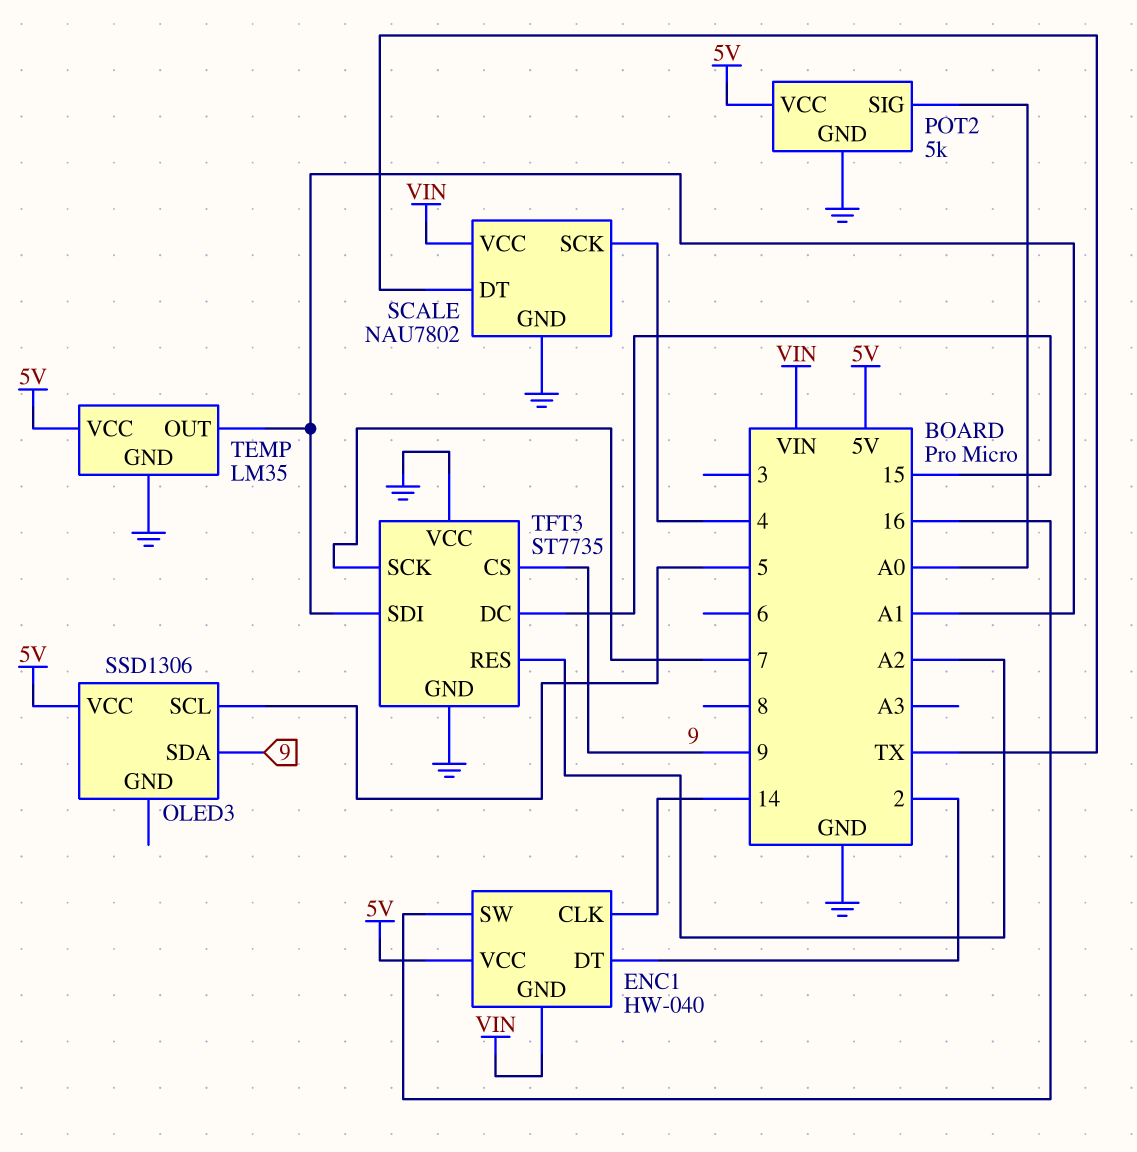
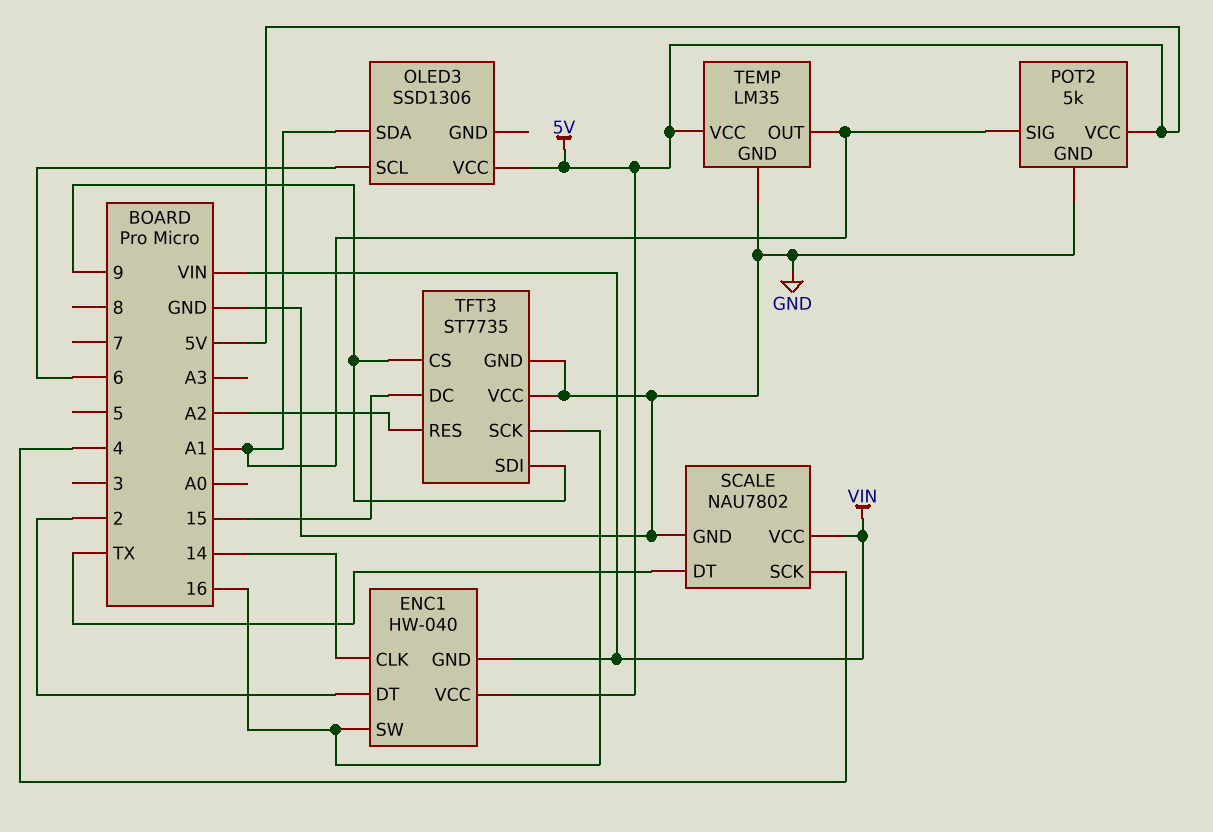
OLED3 pin SCL: 5 -> 6
OLED3 pin SDA: 9 -> A1
POT2 pin SIG: A0 -> A1
TFT3 pin SCK: 7 -> 16
TFT3 pin SDI: A1 -> 9

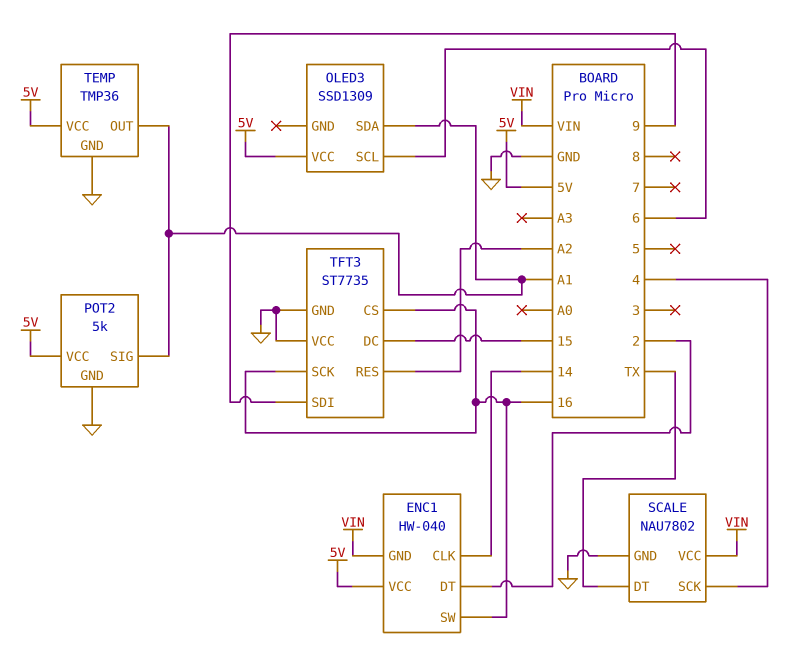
OLED3: SSD1306 -> SSD1309
TEMP: LM35 -> TMP36
TFT3 pin CS: 9 -> 16

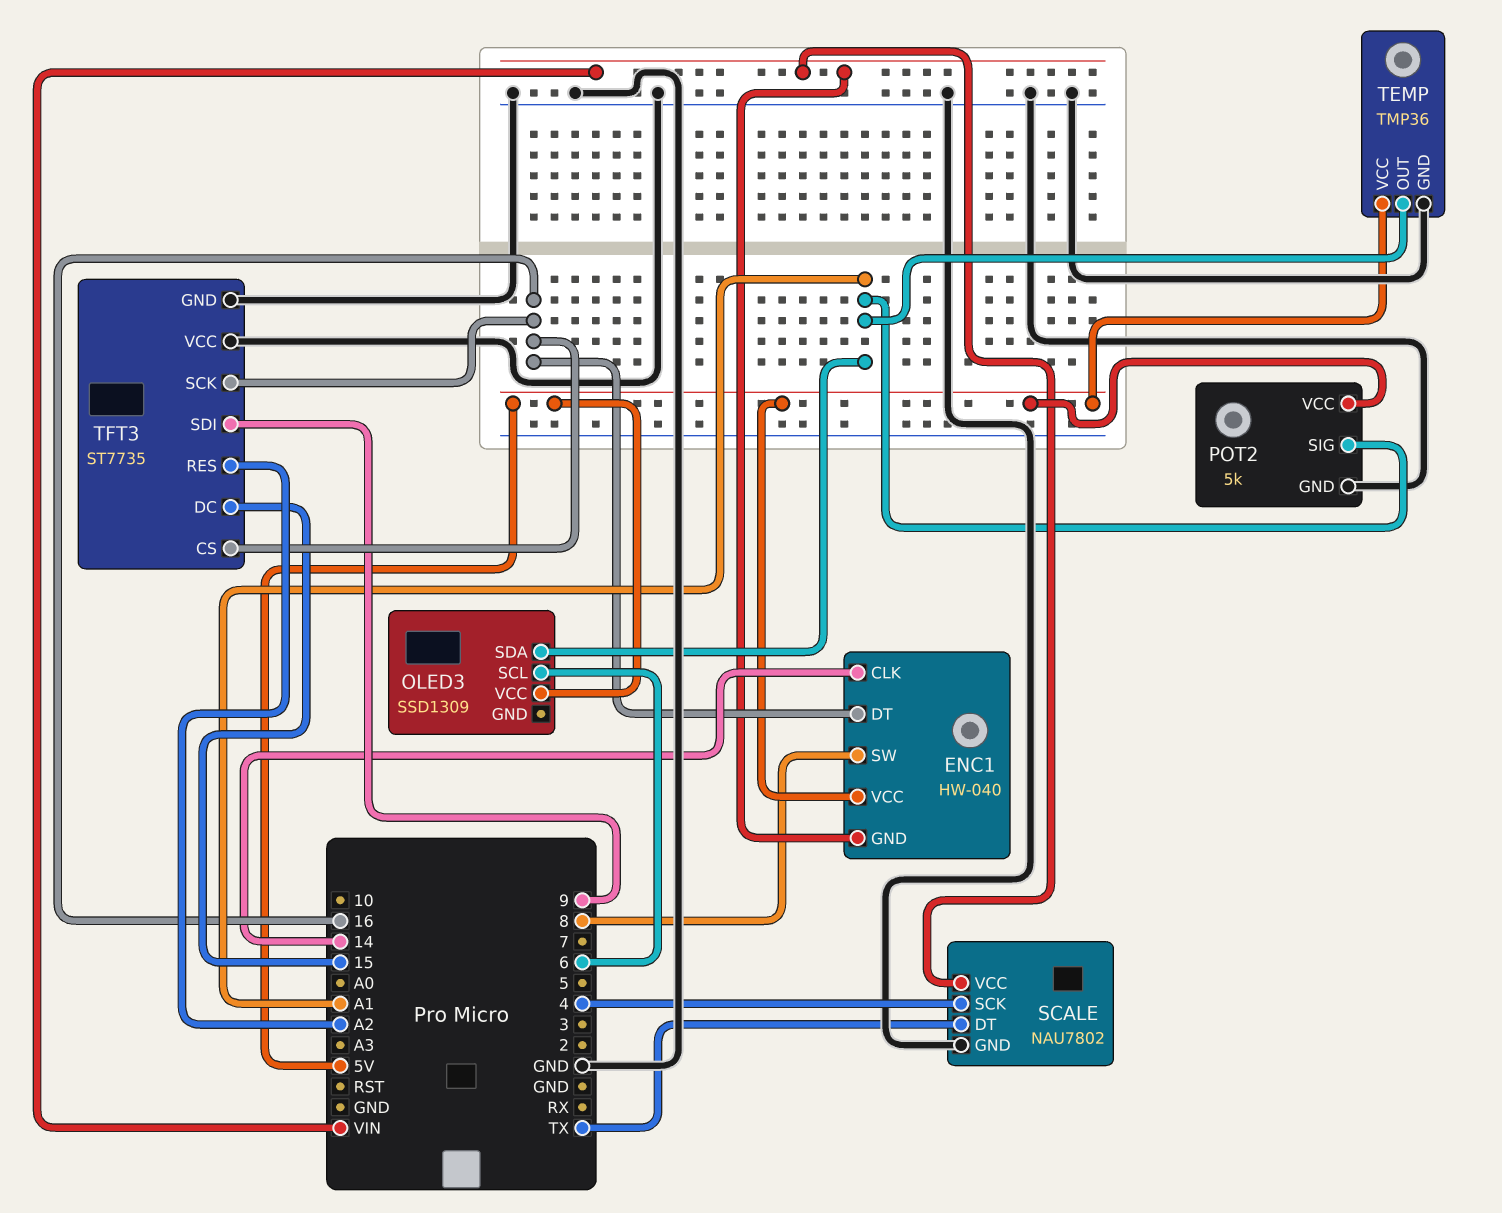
ENC1 pin DT: 2 -> 16
ENC1 pin SW: 16 -> 8

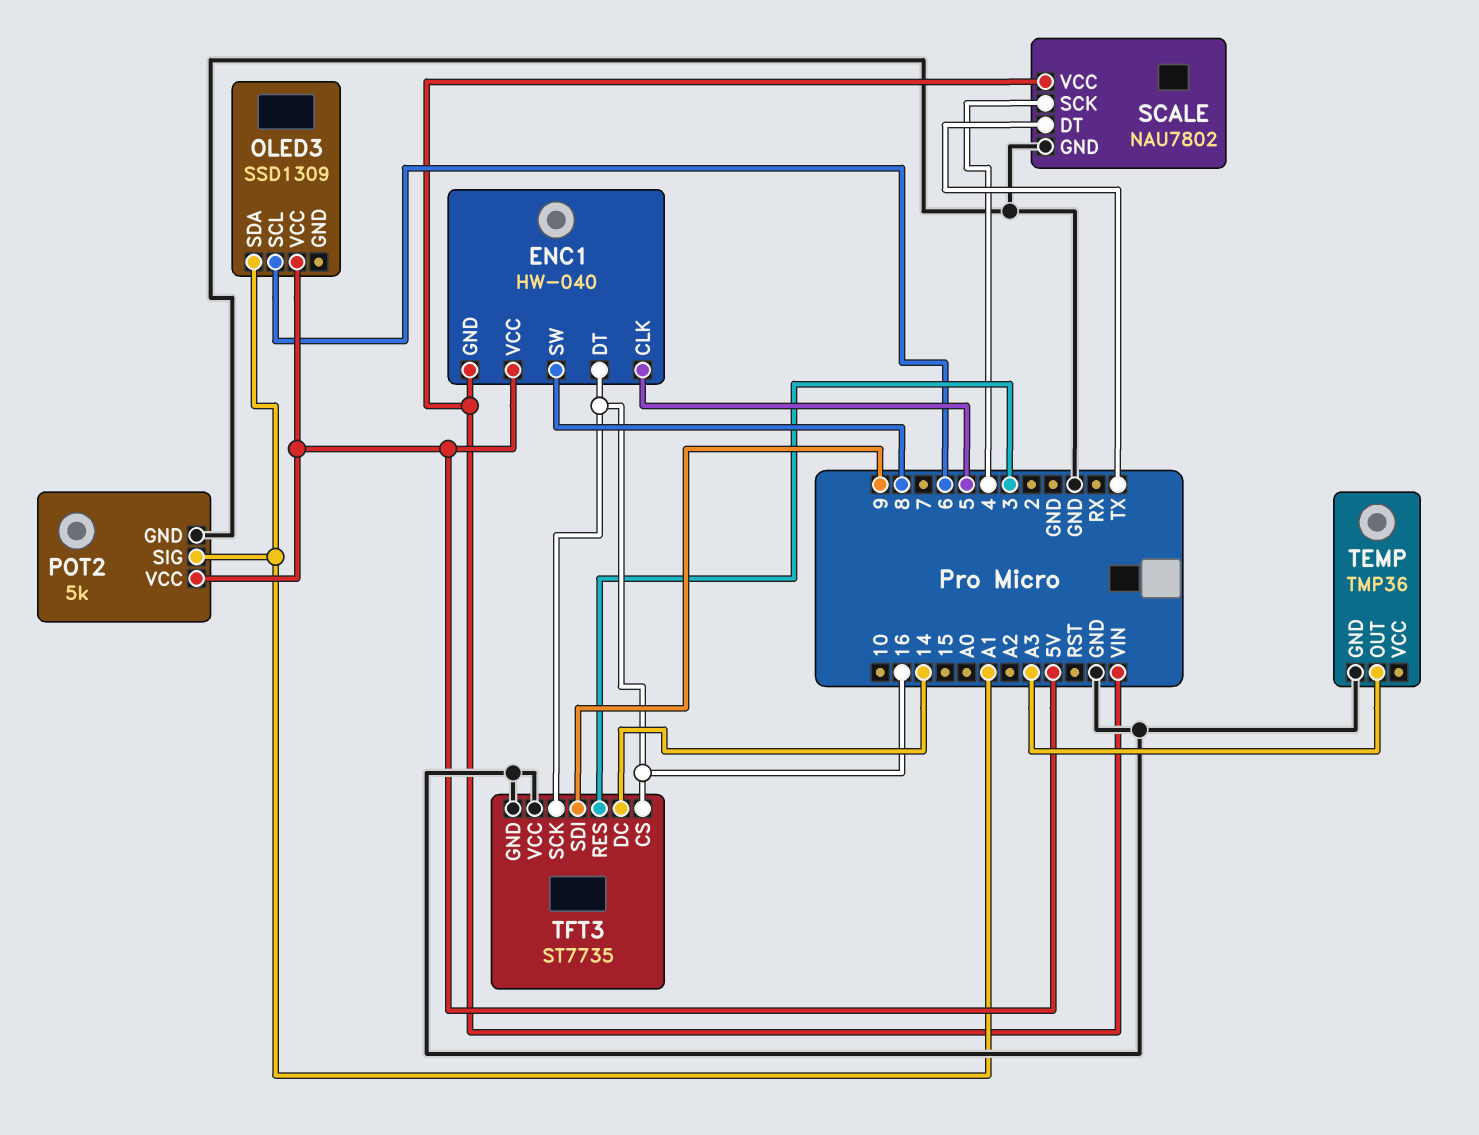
ENC1 pin CLK: 14 -> 5
TEMP pin OUT: A1 -> A3
TEMP pin VCC: 5V -> none
TFT3 pin DC: 15 -> 14
TFT3 pin RES: A2 -> 3

